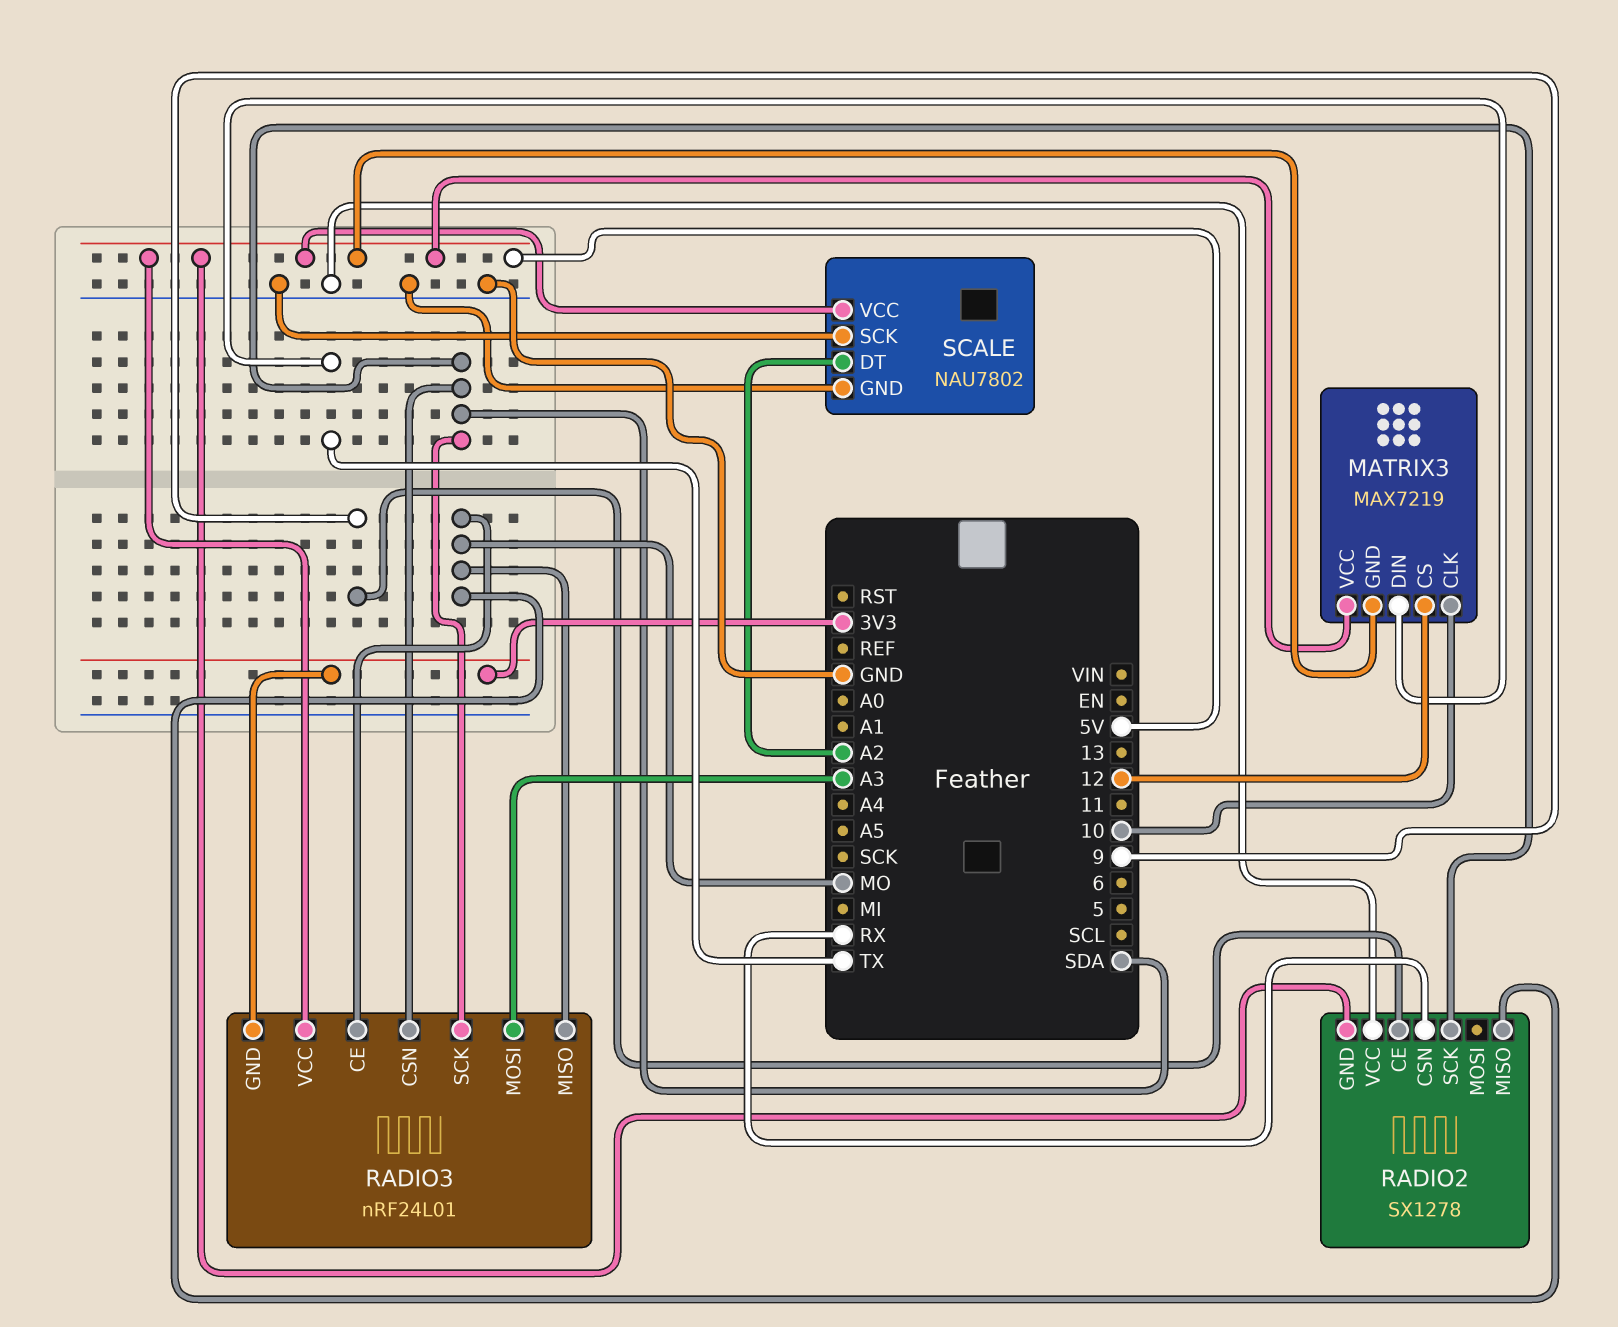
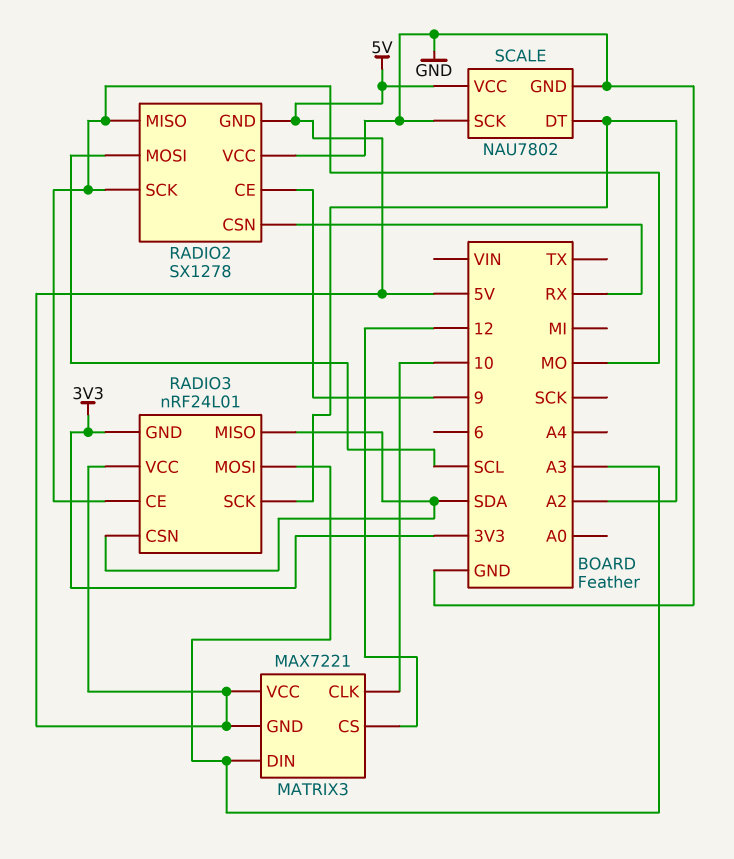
MATRIX3: MAX7219 -> MAX7221
MATRIX3 pin DIN: TX -> A3
RADIO2 pin MOSI: none -> SCL
RADIO2 pin SCK: SDA -> MO
RADIO3 pin MISO: MO -> SDA
RADIO3 pin SCK: SDA -> A2

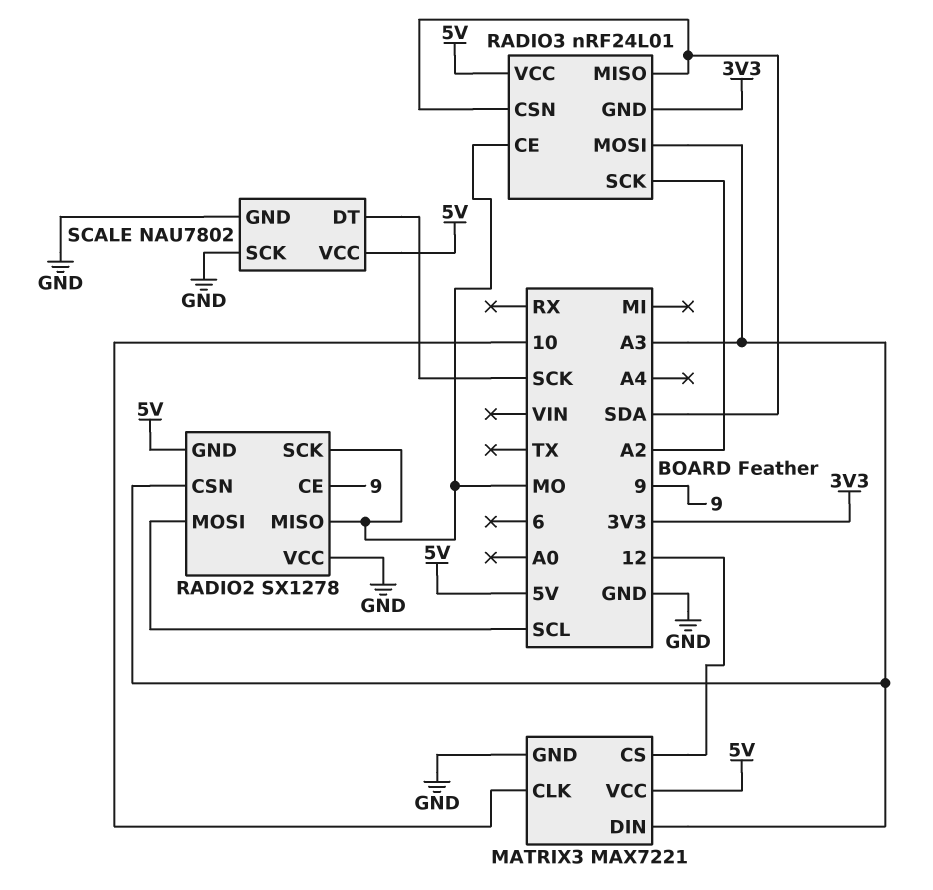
MATRIX3 pin GND: 5V -> GND
RADIO2 pin CSN: RX -> A3
SCALE pin DT: A2 -> SCK

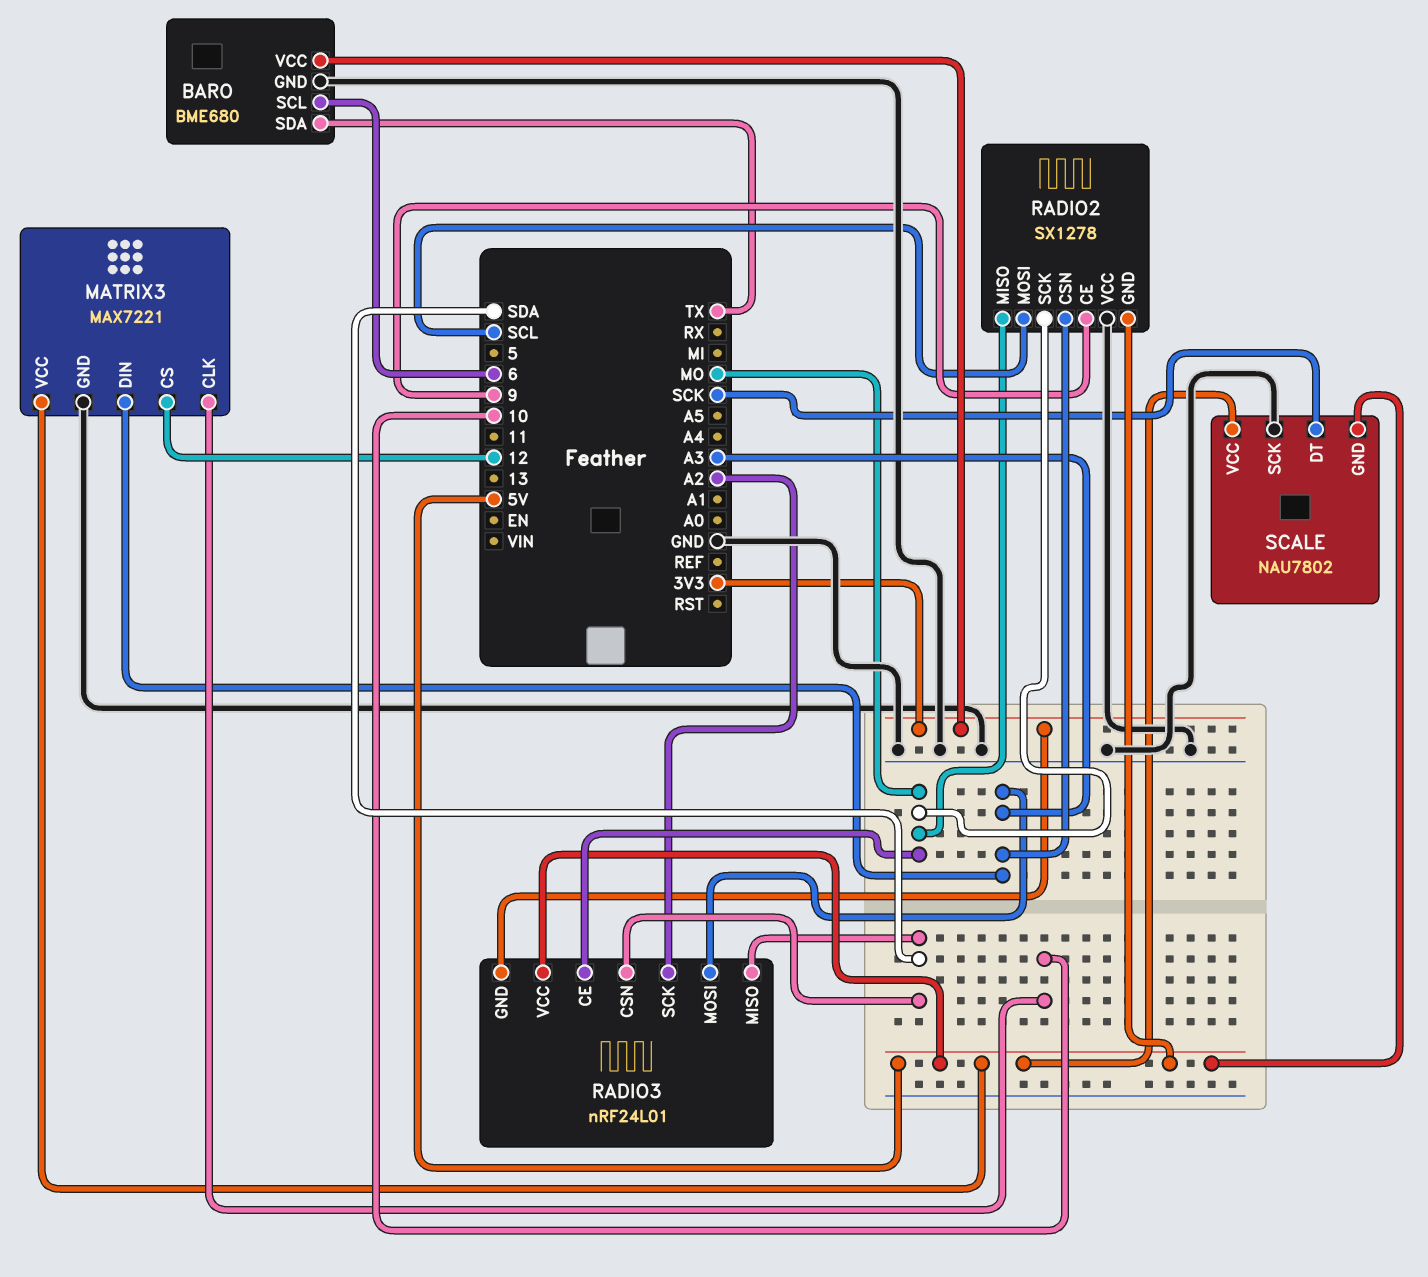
BARO: none -> BME680
BARO pin GND: none -> GND
BARO pin SCL: none -> 6
BARO pin SDA: none -> TX
BARO pin VCC: none -> 3V3
SCALE pin GND: GND -> 5V

